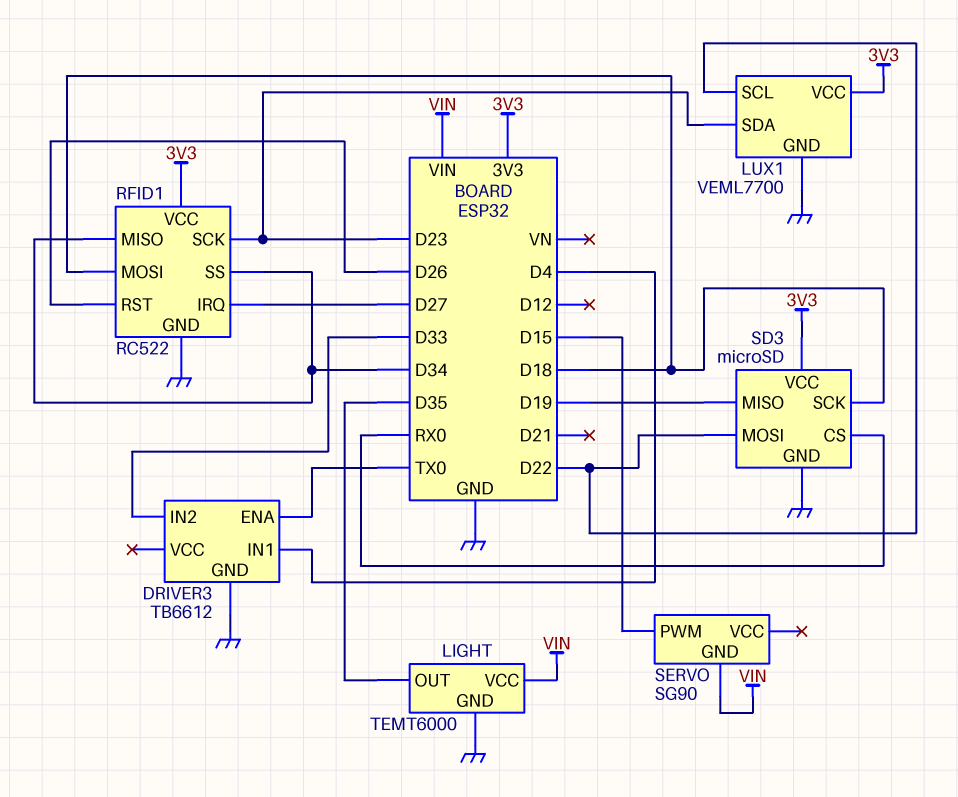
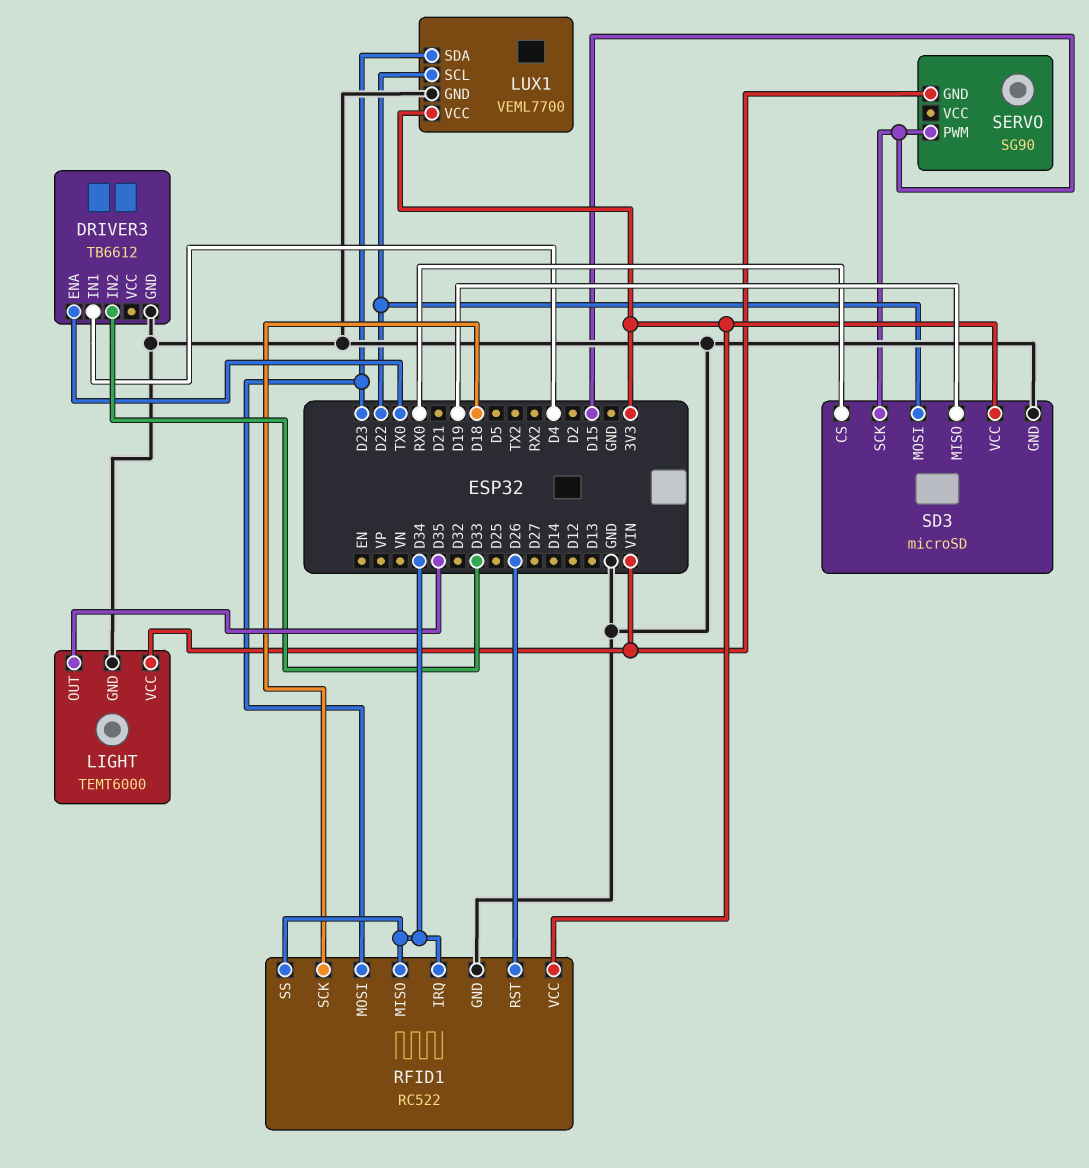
RFID1 pin IRQ: D27 -> D34
RFID1 pin MOSI: D18 -> D23
RFID1 pin SCK: D23 -> D18
SD3 pin SCK: D18 -> D15

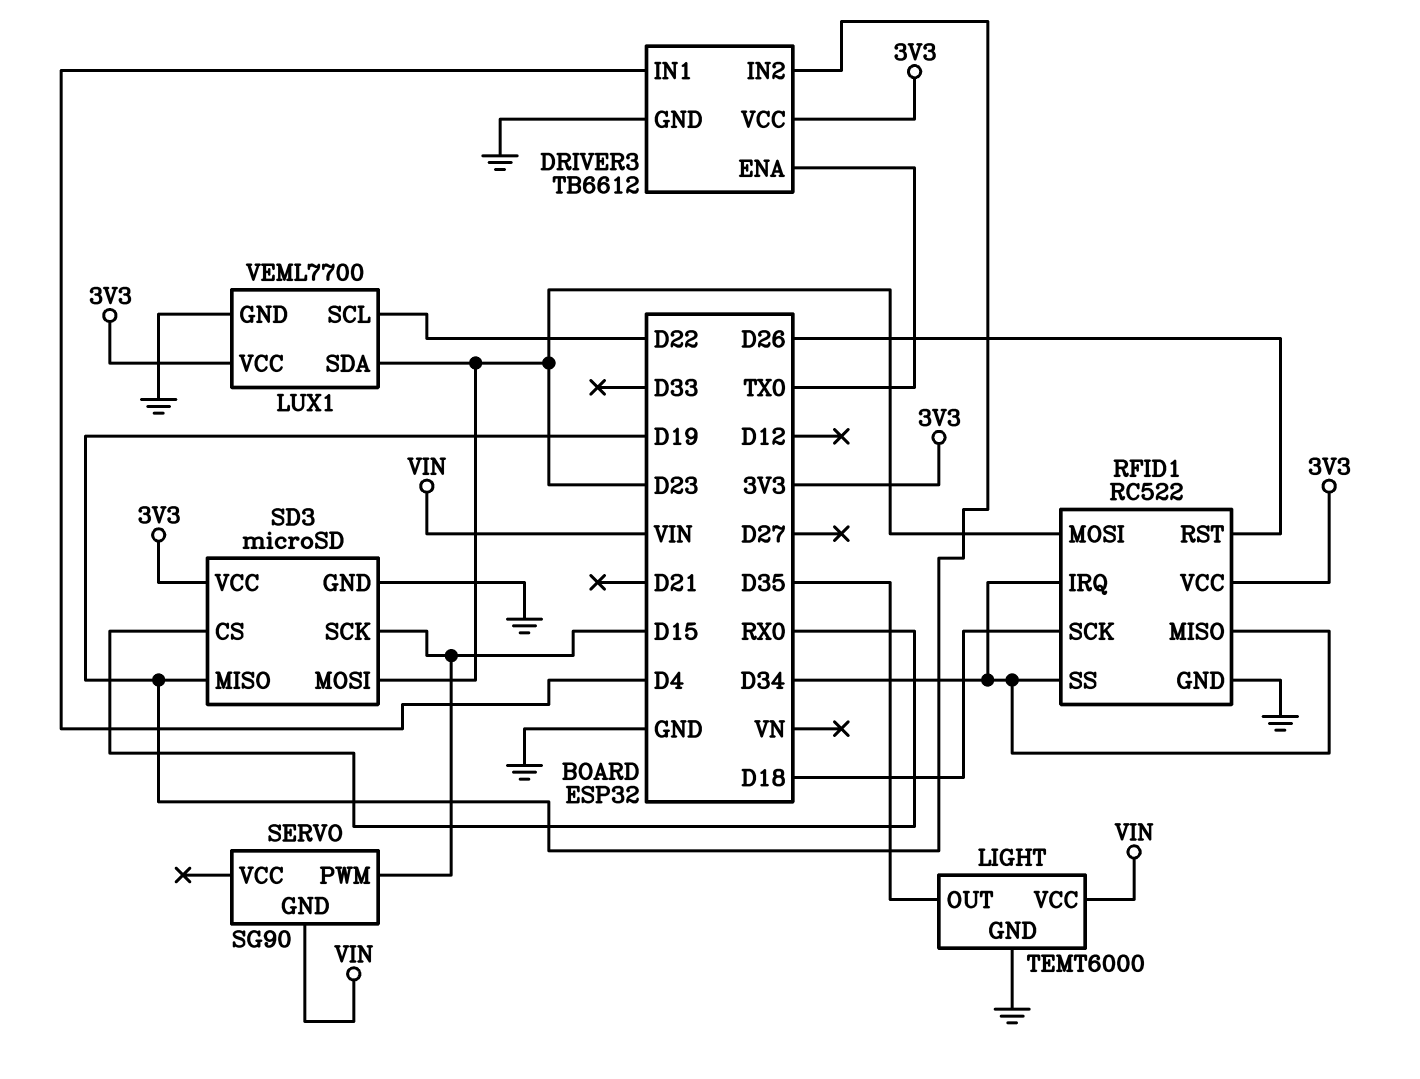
DRIVER3 pin IN2: D33 -> D19
DRIVER3 pin VCC: none -> 3V3
SD3 pin MOSI: D22 -> D23

